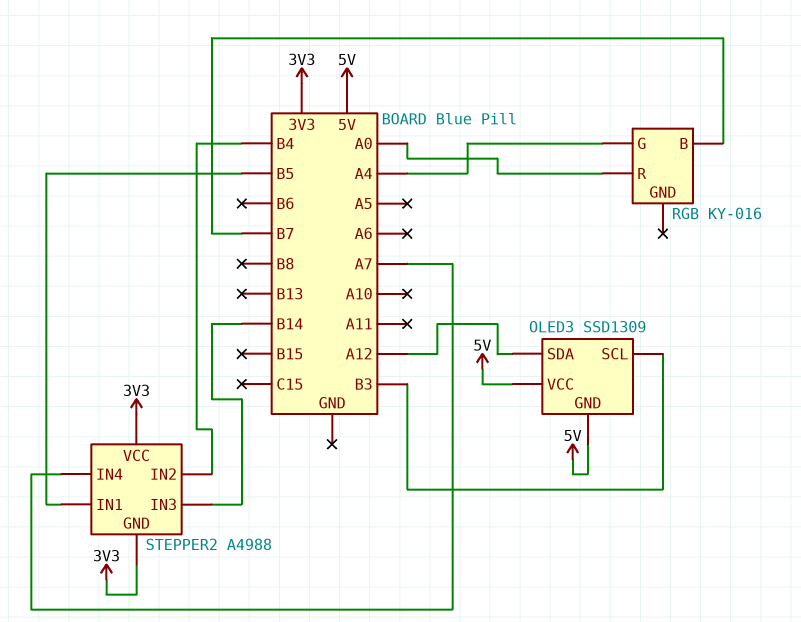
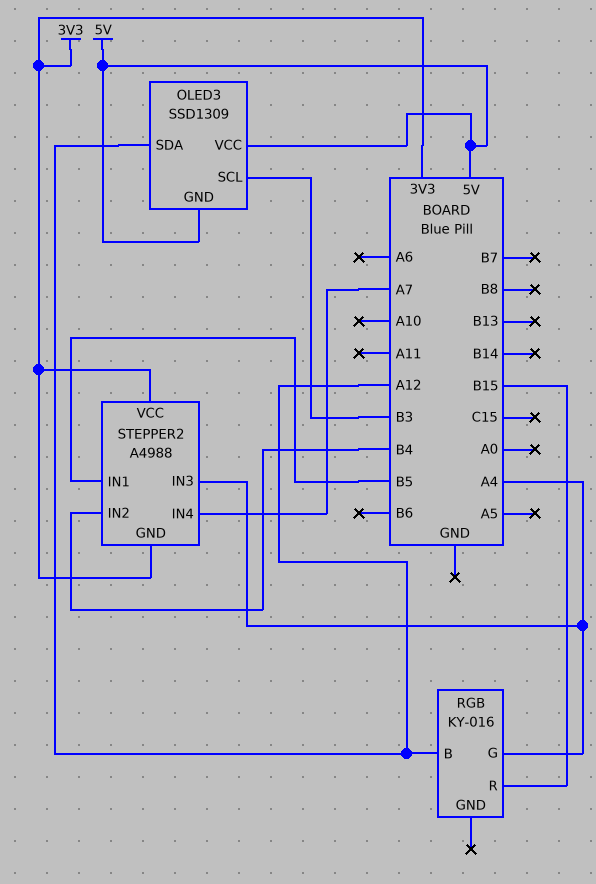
RGB pin B: B7 -> A12
RGB pin R: A0 -> B15
STEPPER2 pin IN3: B14 -> A4

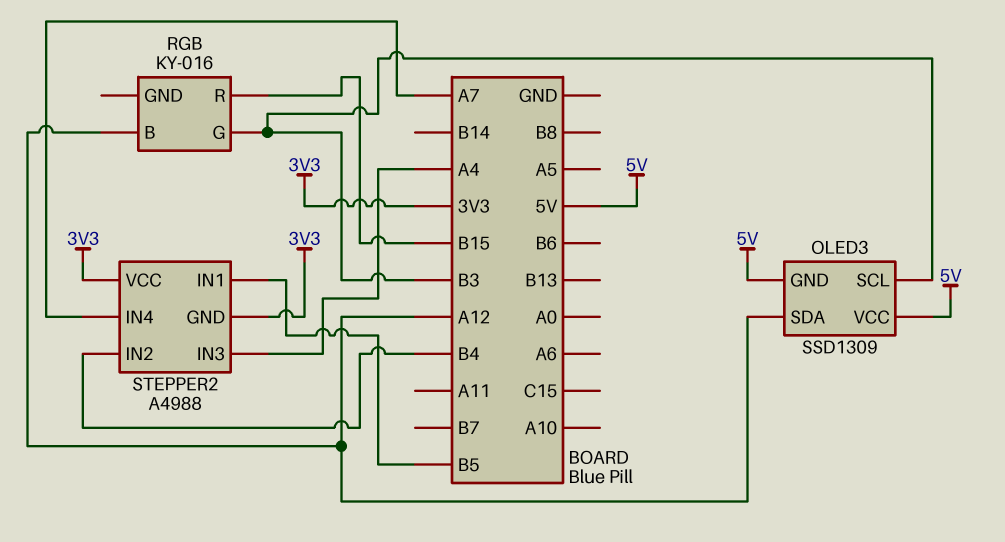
RGB pin G: A4 -> B3

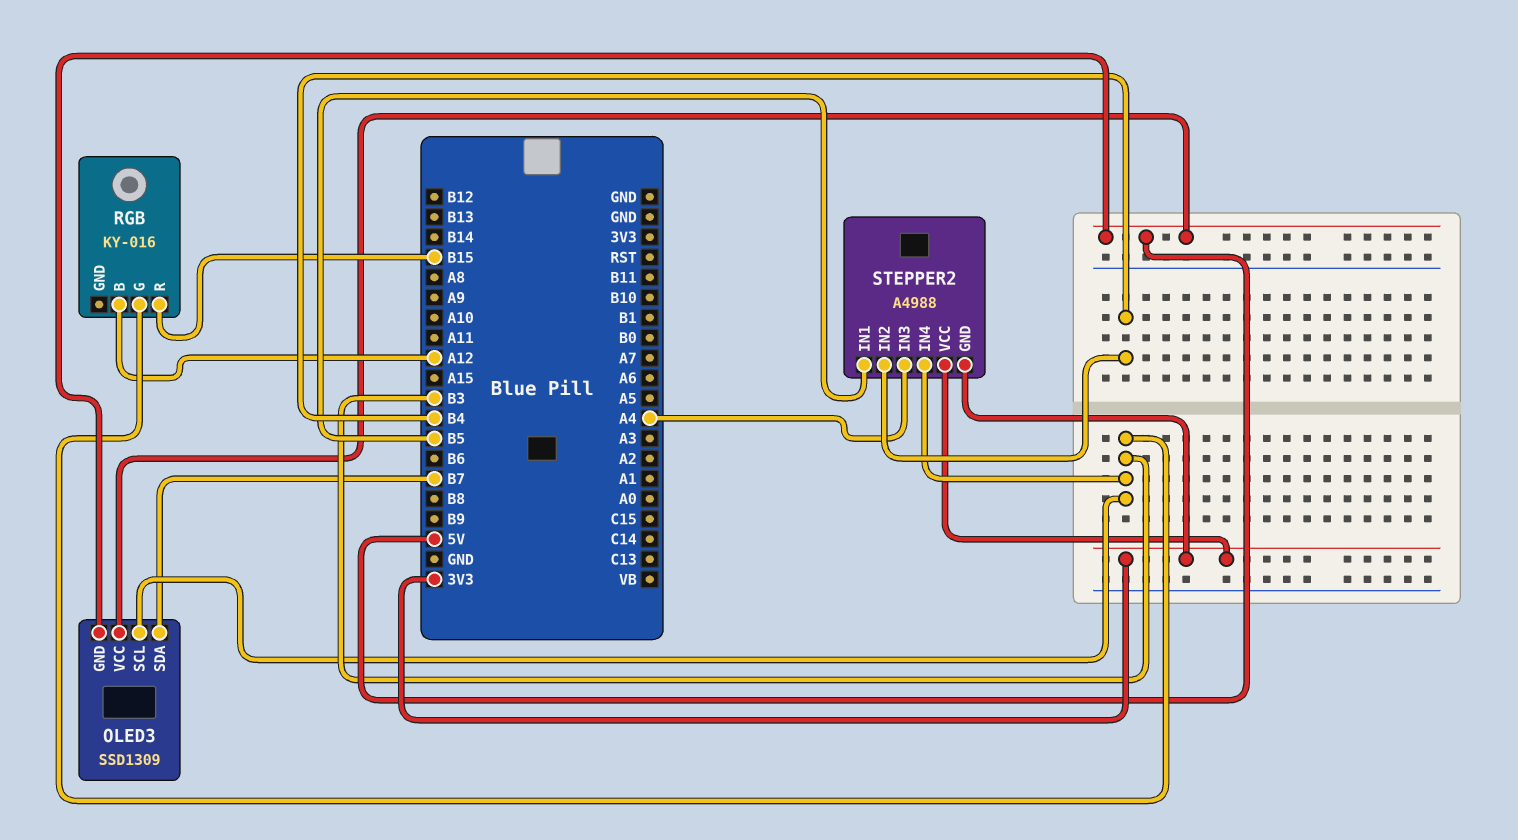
OLED3 pin SDA: A12 -> B7
STEPPER2 pin IN4: A7 -> B3

